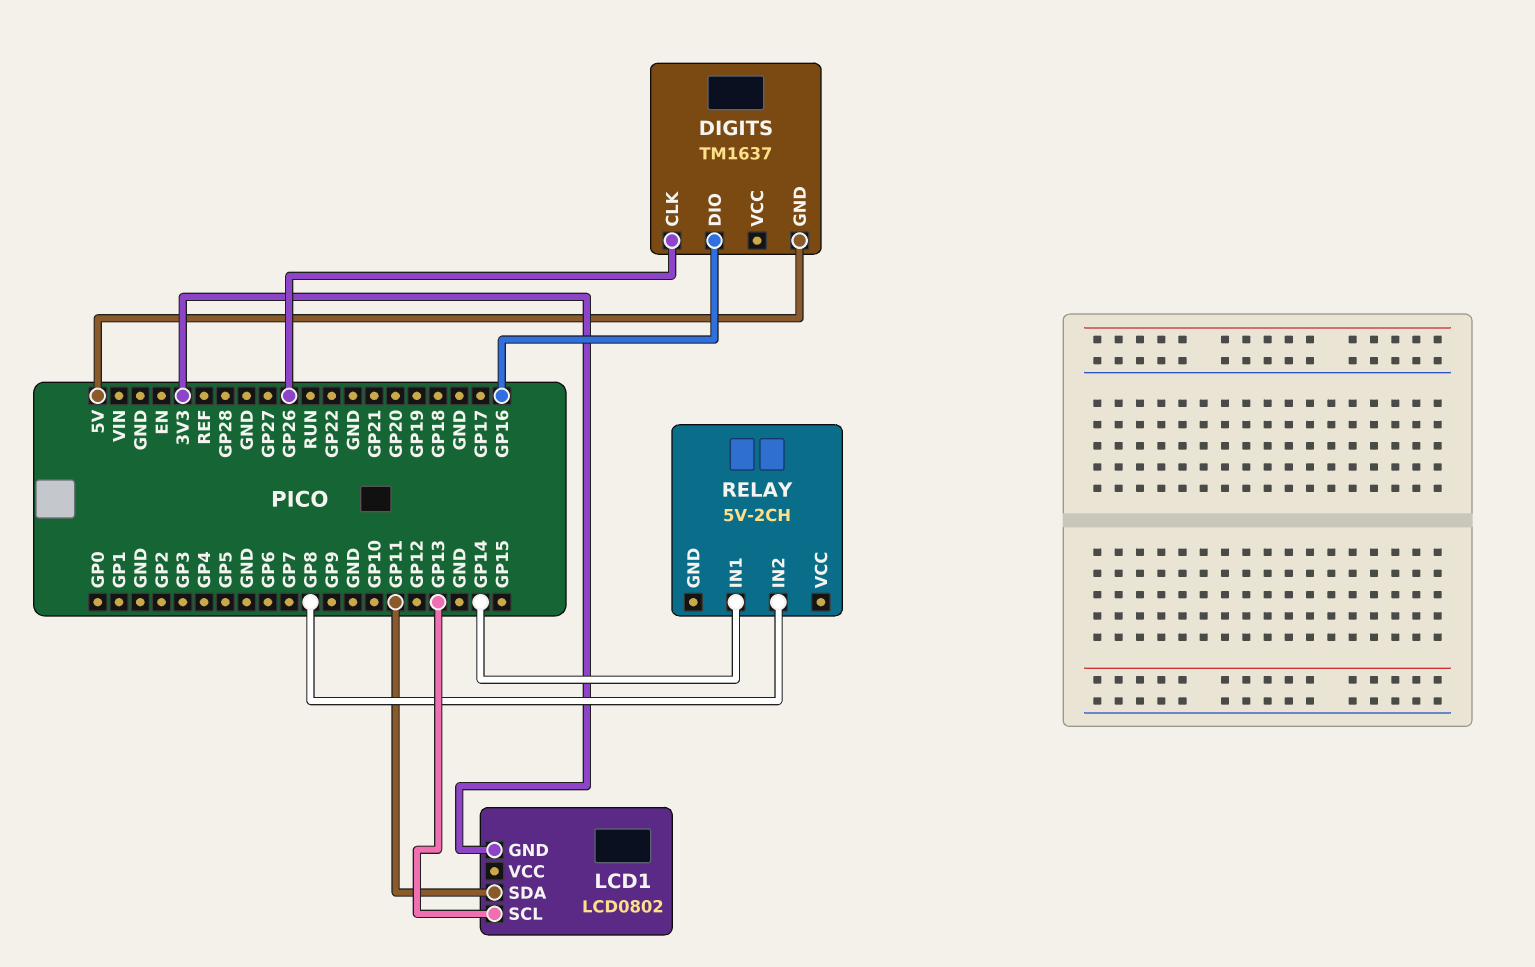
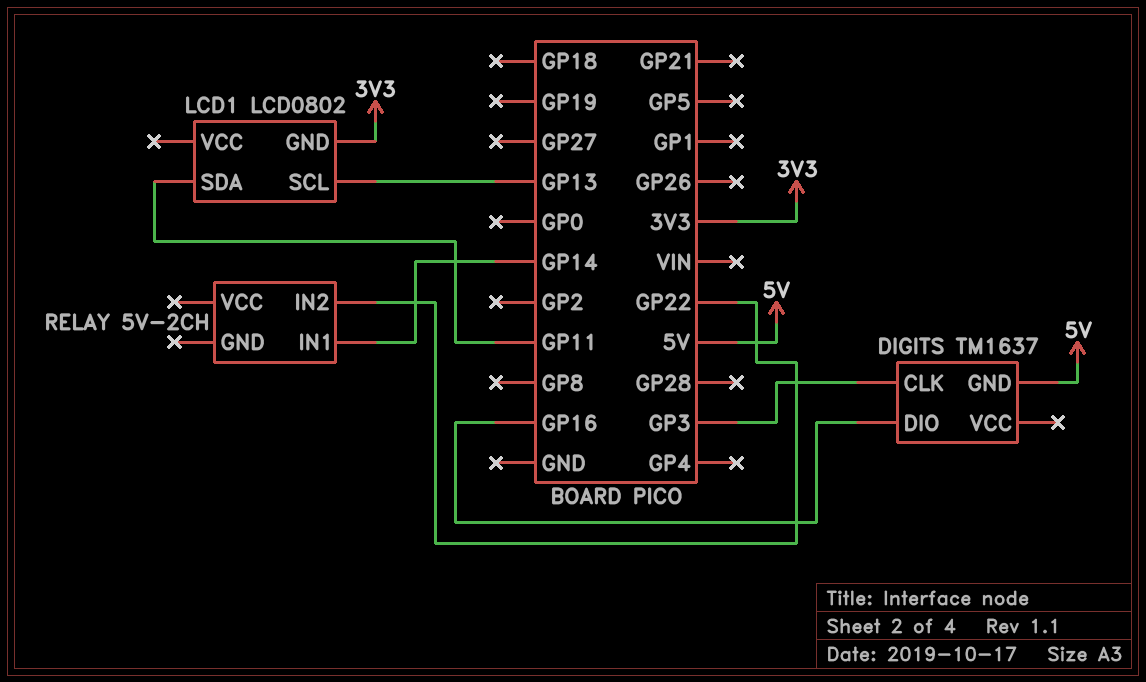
DIGITS pin CLK: GP26 -> GP3
RELAY pin IN2: GP8 -> GP22

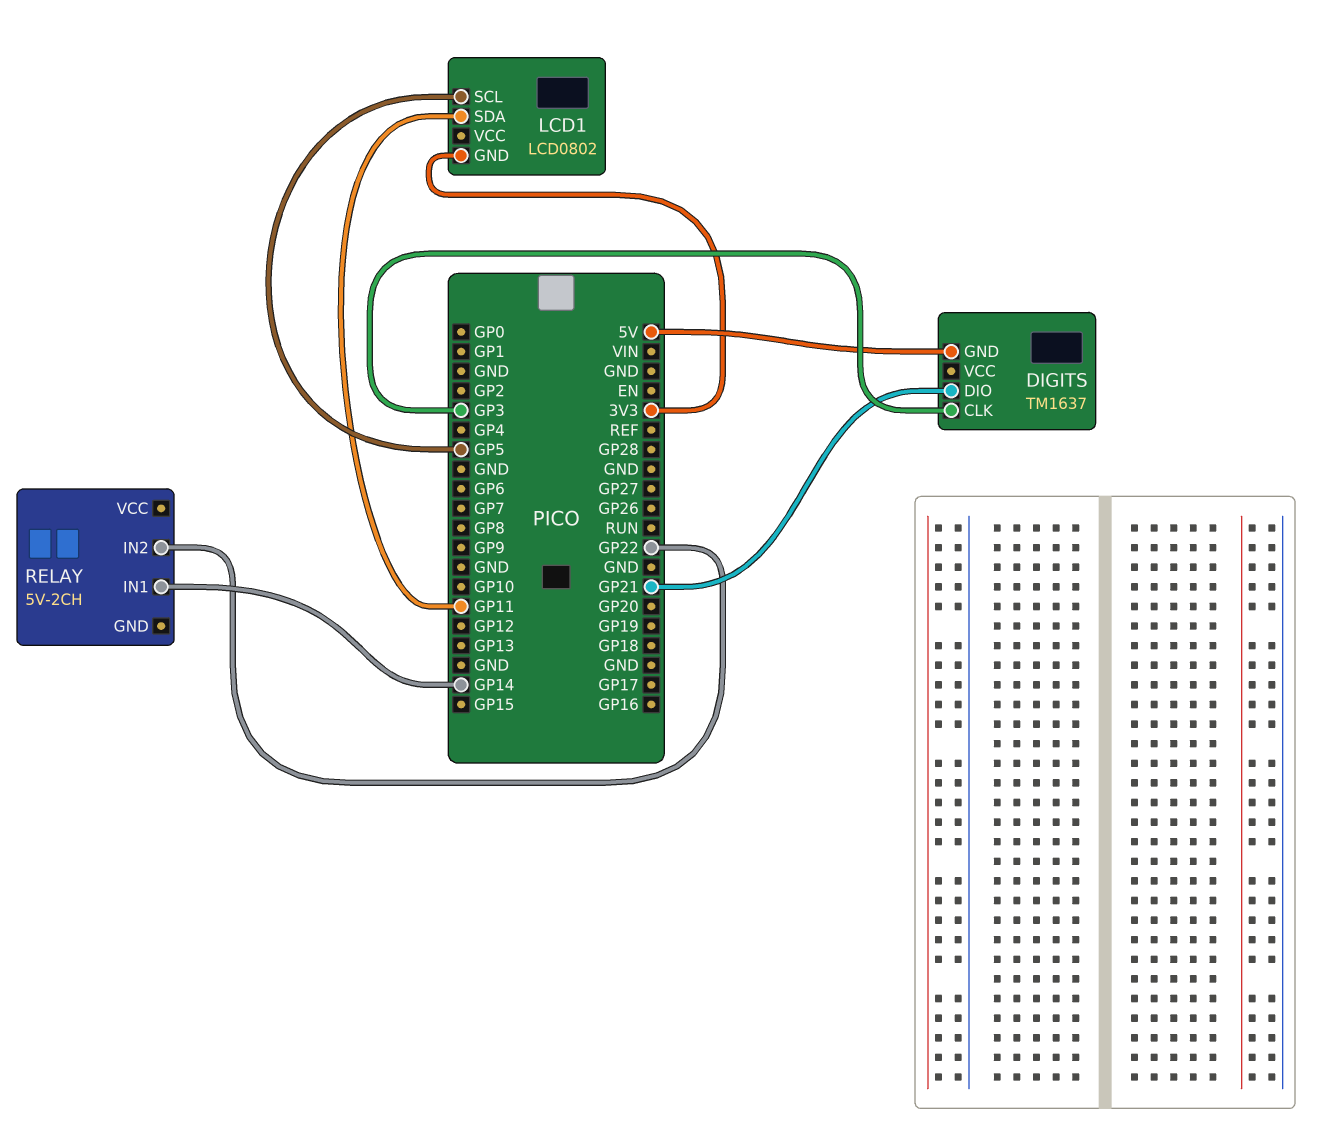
DIGITS pin DIO: GP16 -> GP21
LCD1 pin SCL: GP13 -> GP5

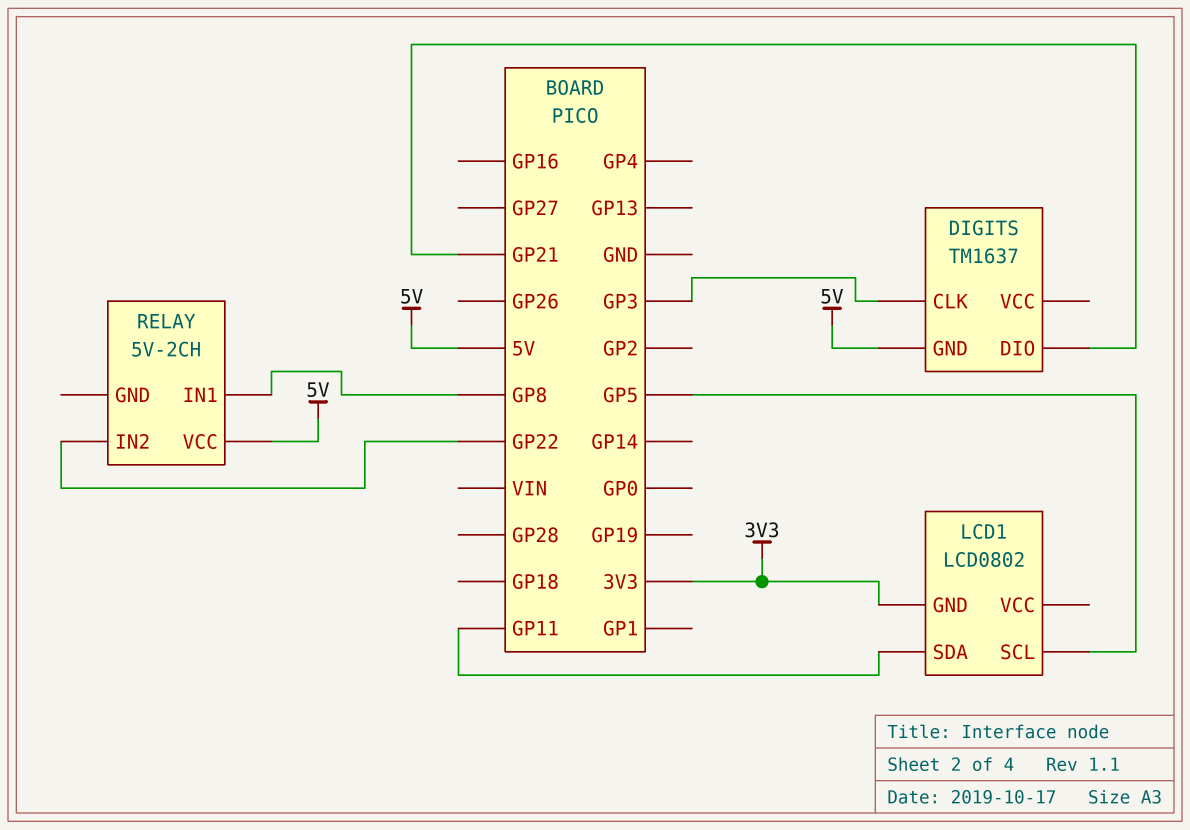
RELAY pin IN1: GP14 -> GP8
RELAY pin VCC: none -> 5V

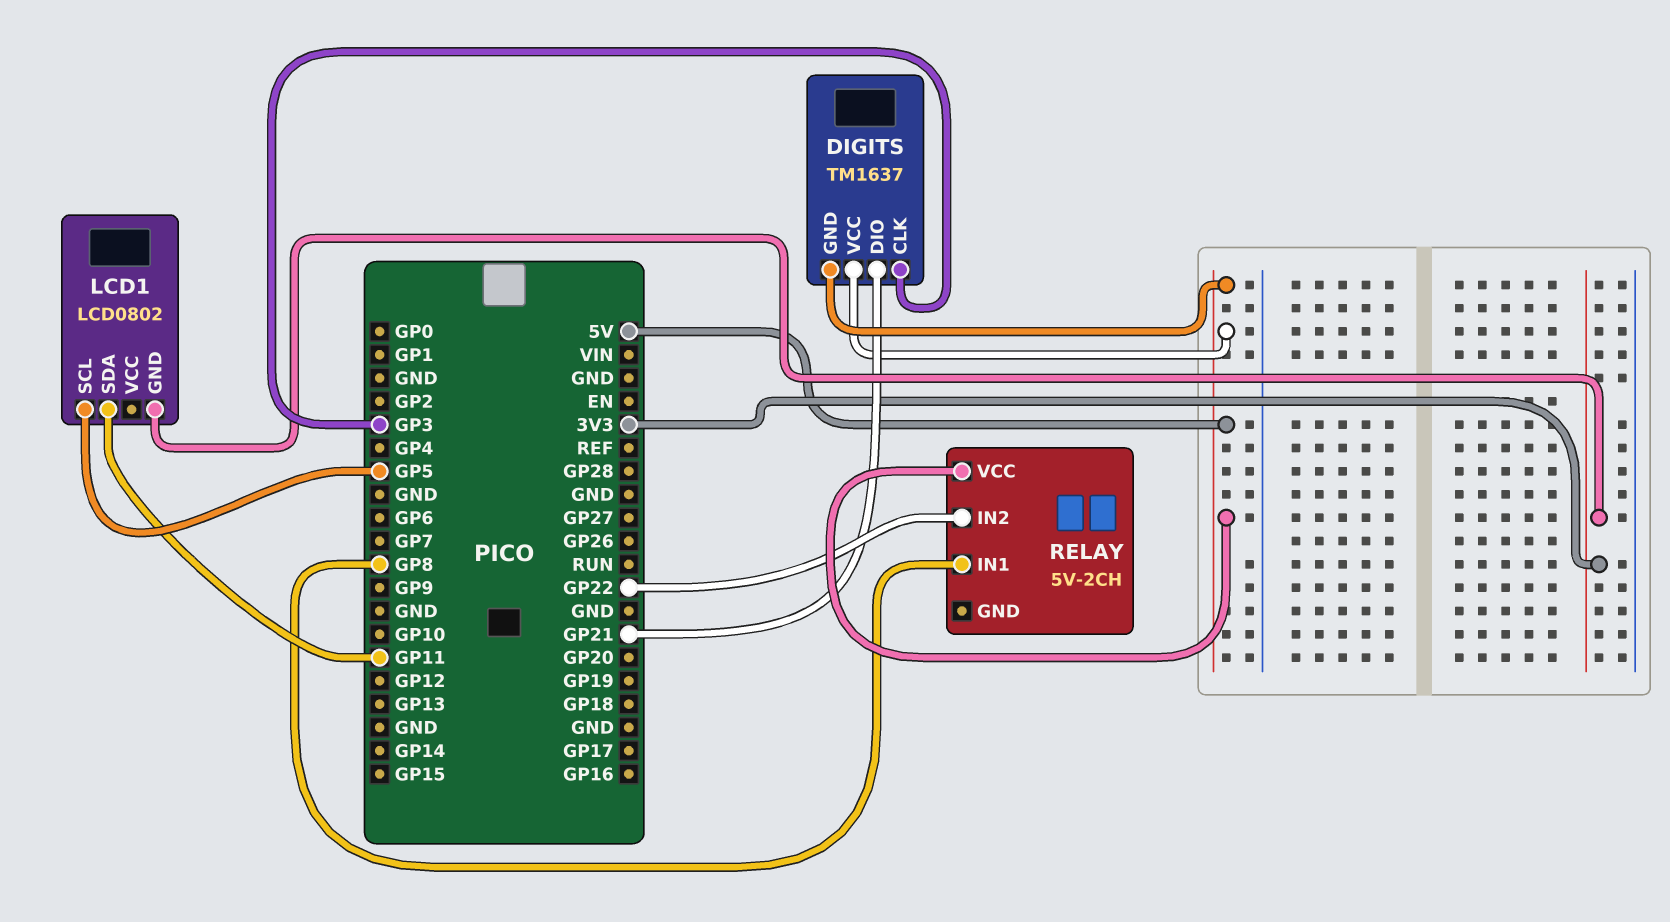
DIGITS pin VCC: none -> 5V

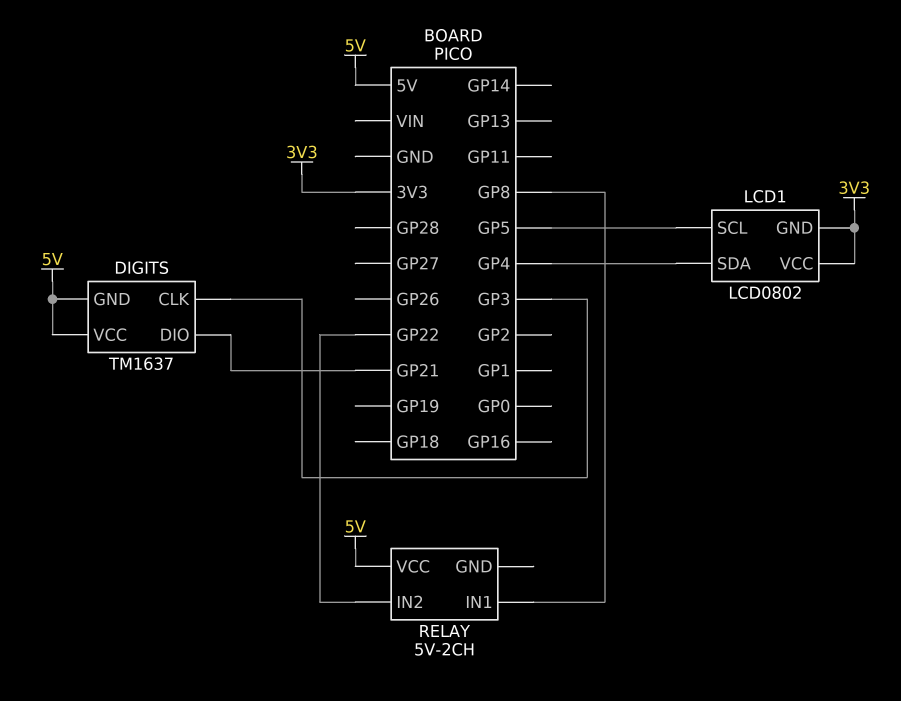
LCD1 pin SDA: GP11 -> GP4
LCD1 pin VCC: none -> 3V3

